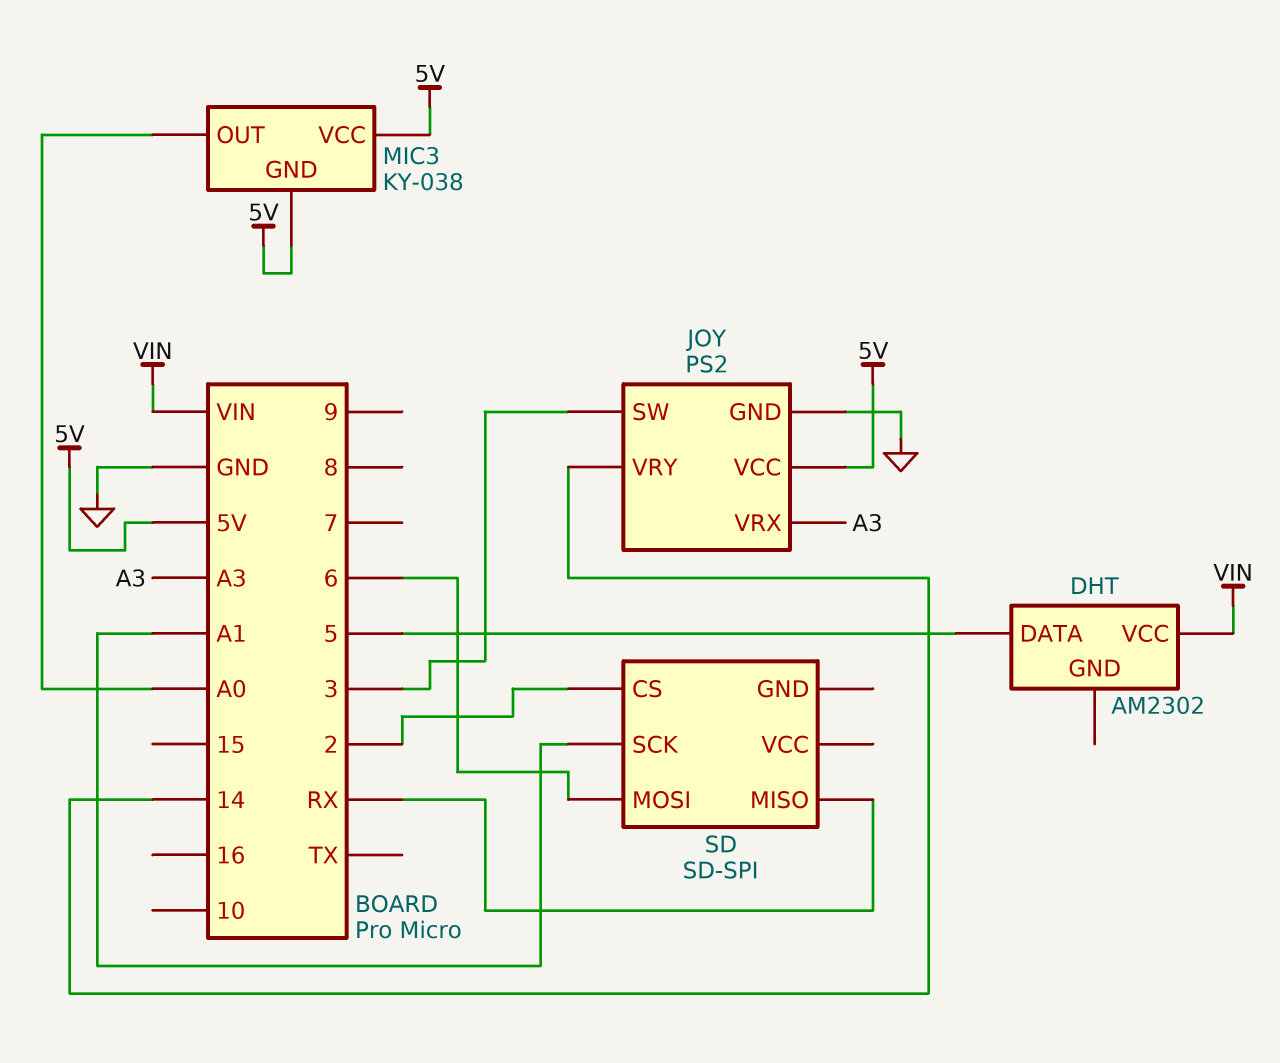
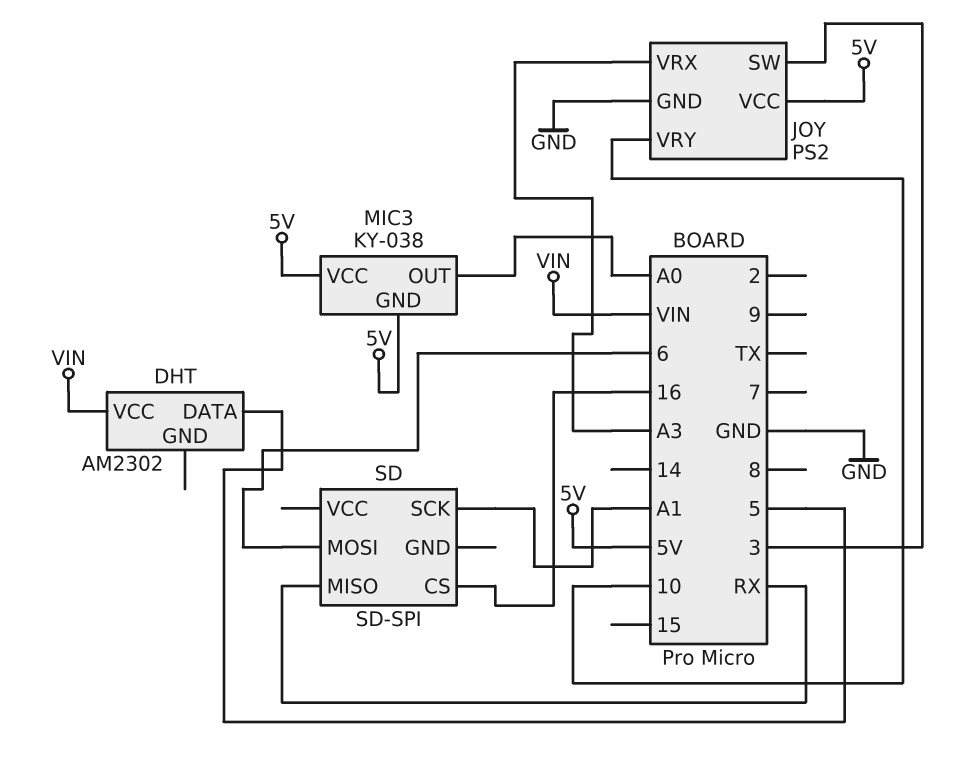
JOY pin VRY: 14 -> 10
SD pin CS: 2 -> 16

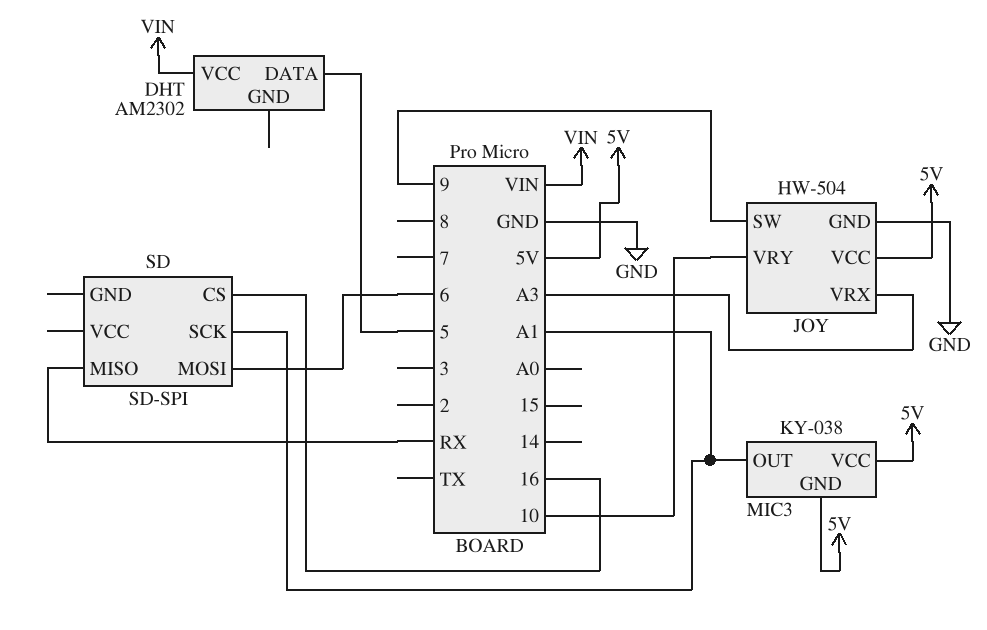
JOY: PS2 -> HW-504
JOY pin SW: 3 -> 9
MIC3 pin OUT: A0 -> A1

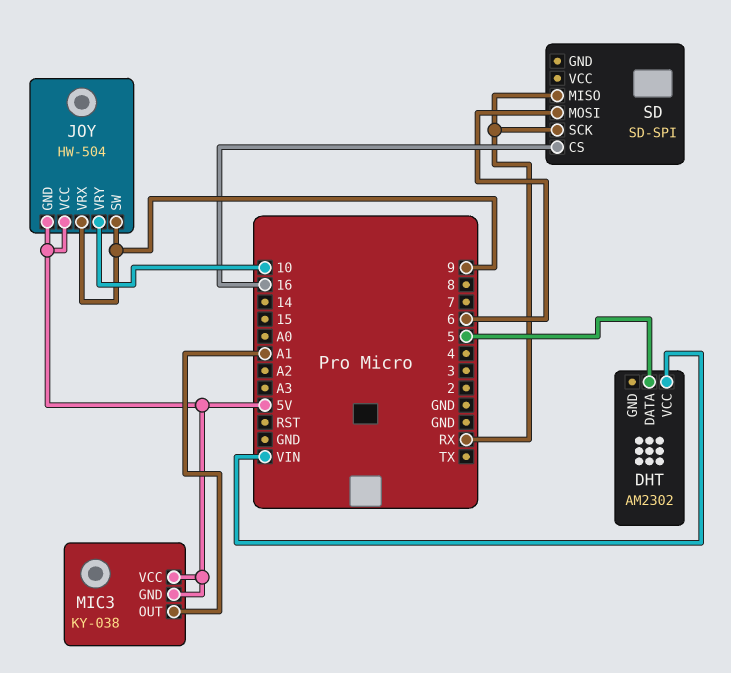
JOY pin GND: GND -> 5V
JOY pin VRX: A3 -> 9
SD pin SCK: A1 -> RX

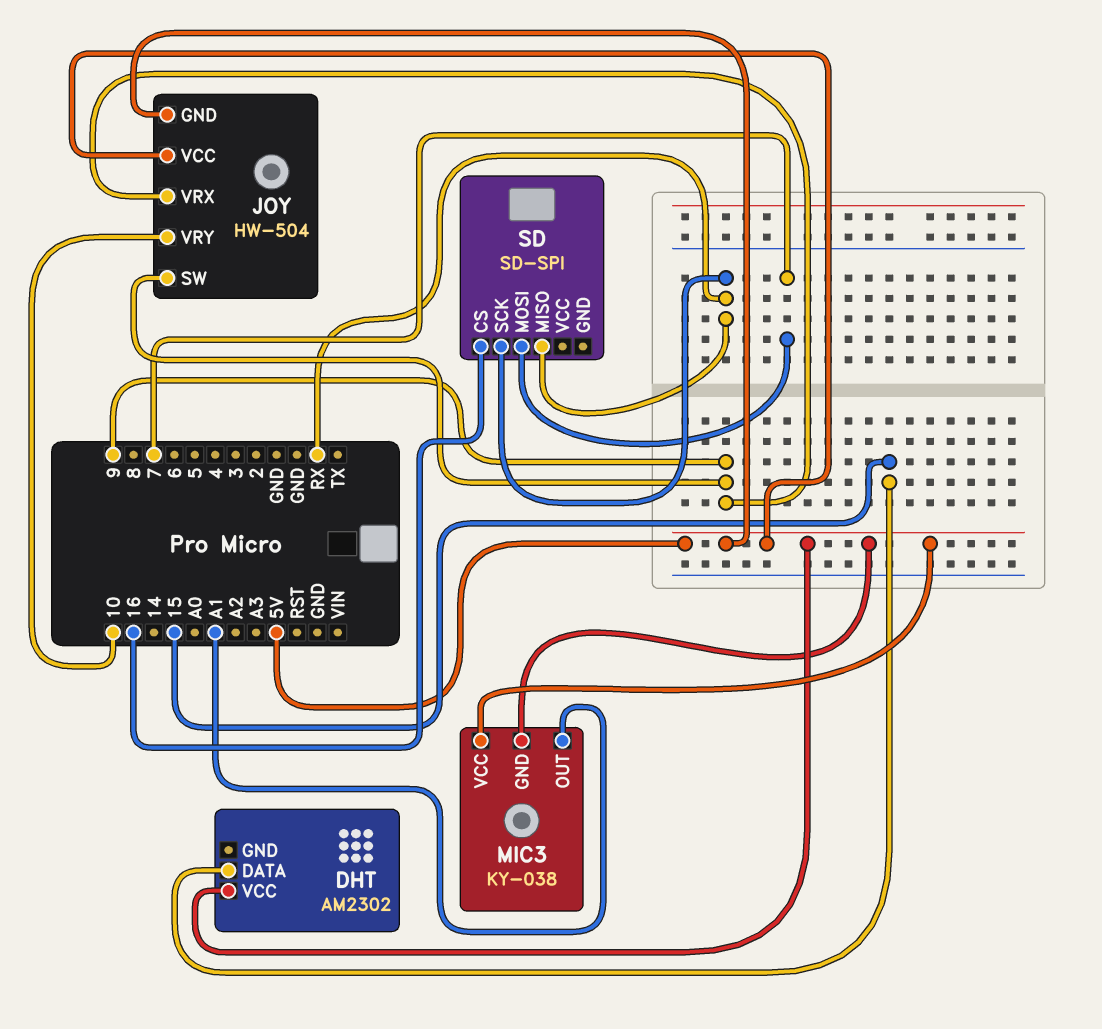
DHT pin DATA: 5 -> 15
DHT pin VCC: VIN -> 5V
SD pin MOSI: 6 -> 7

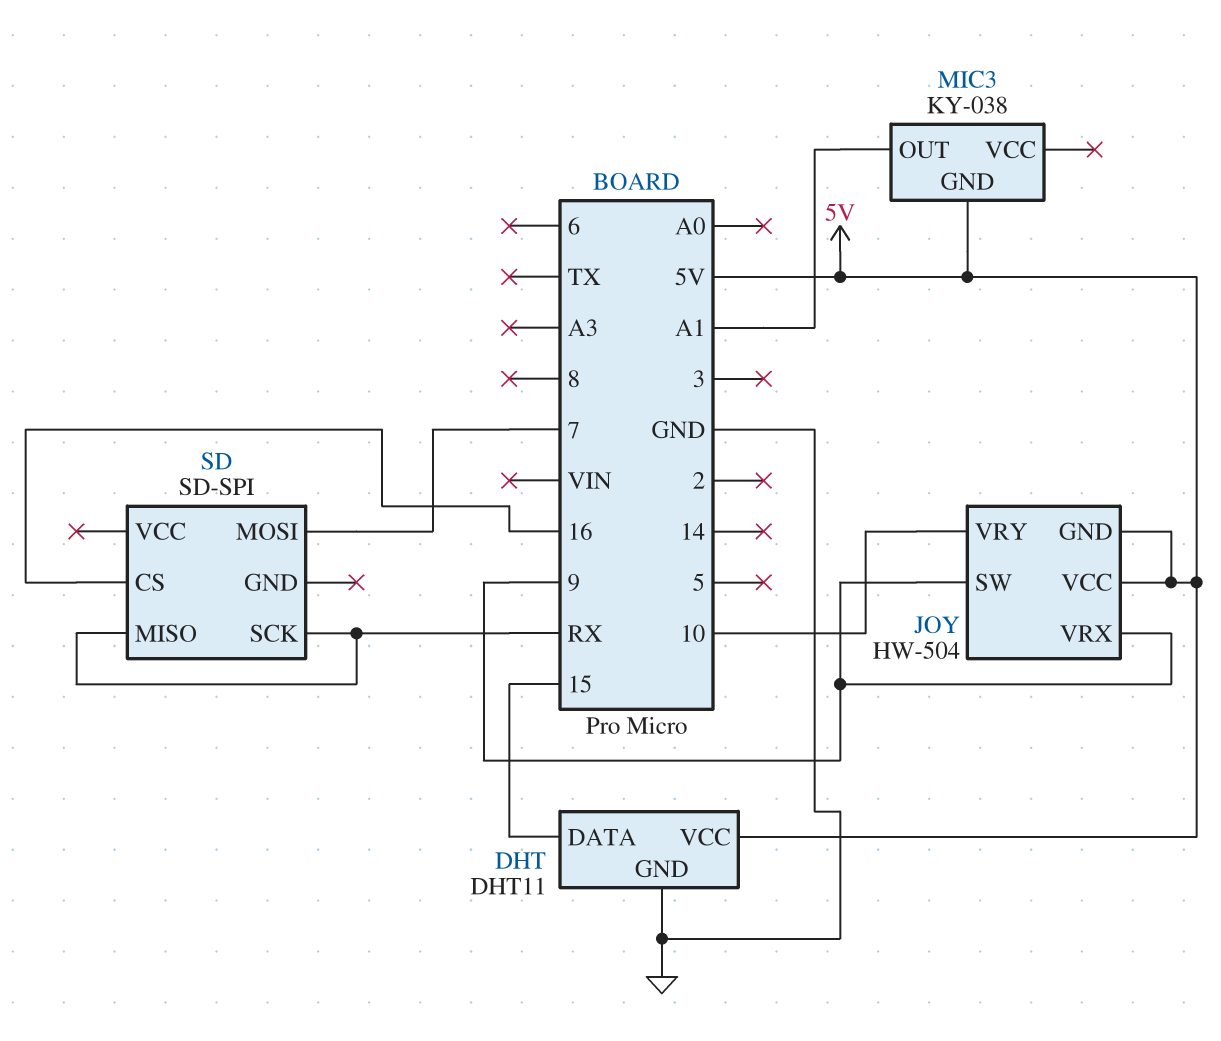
DHT: AM2302 -> DHT11
DHT pin GND: none -> GND
MIC3 pin VCC: 5V -> none

